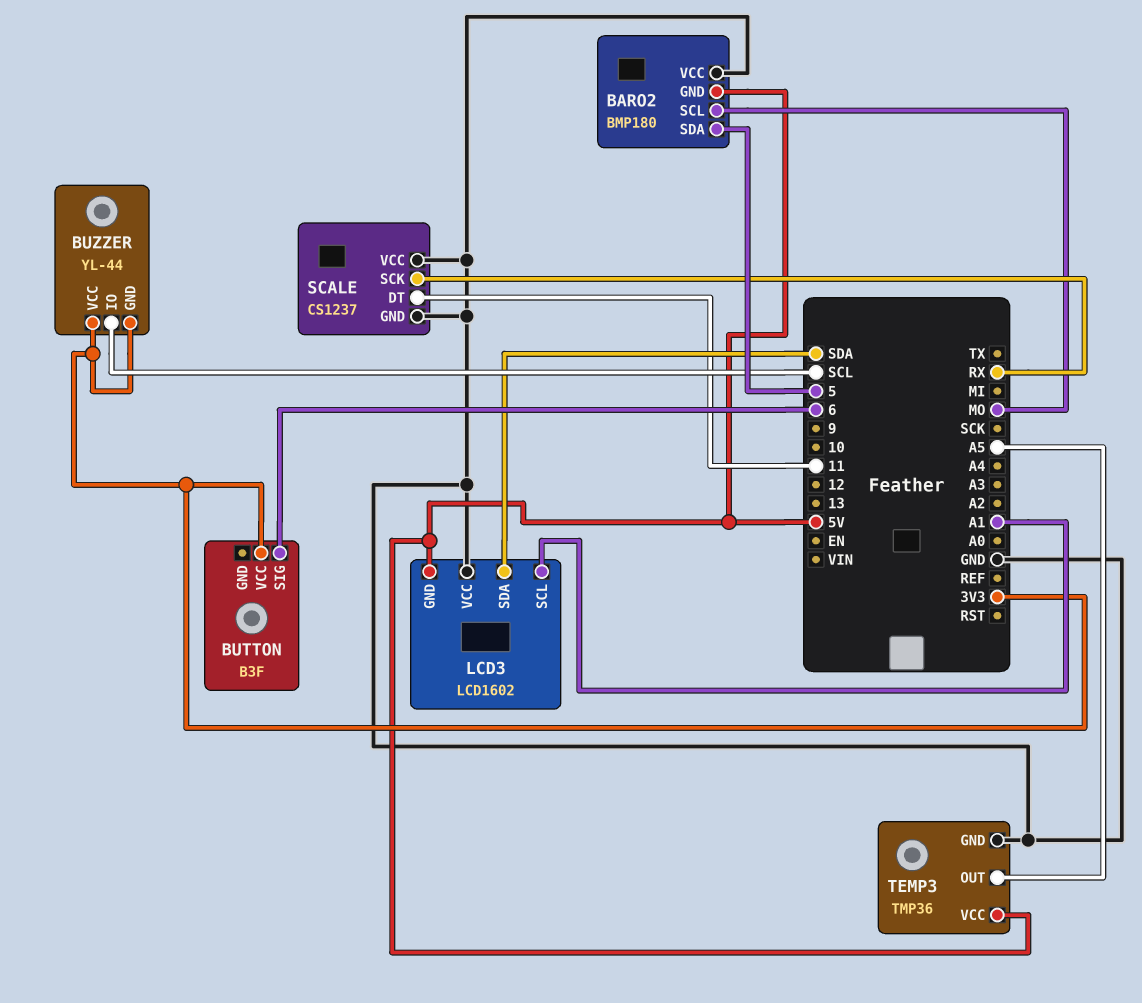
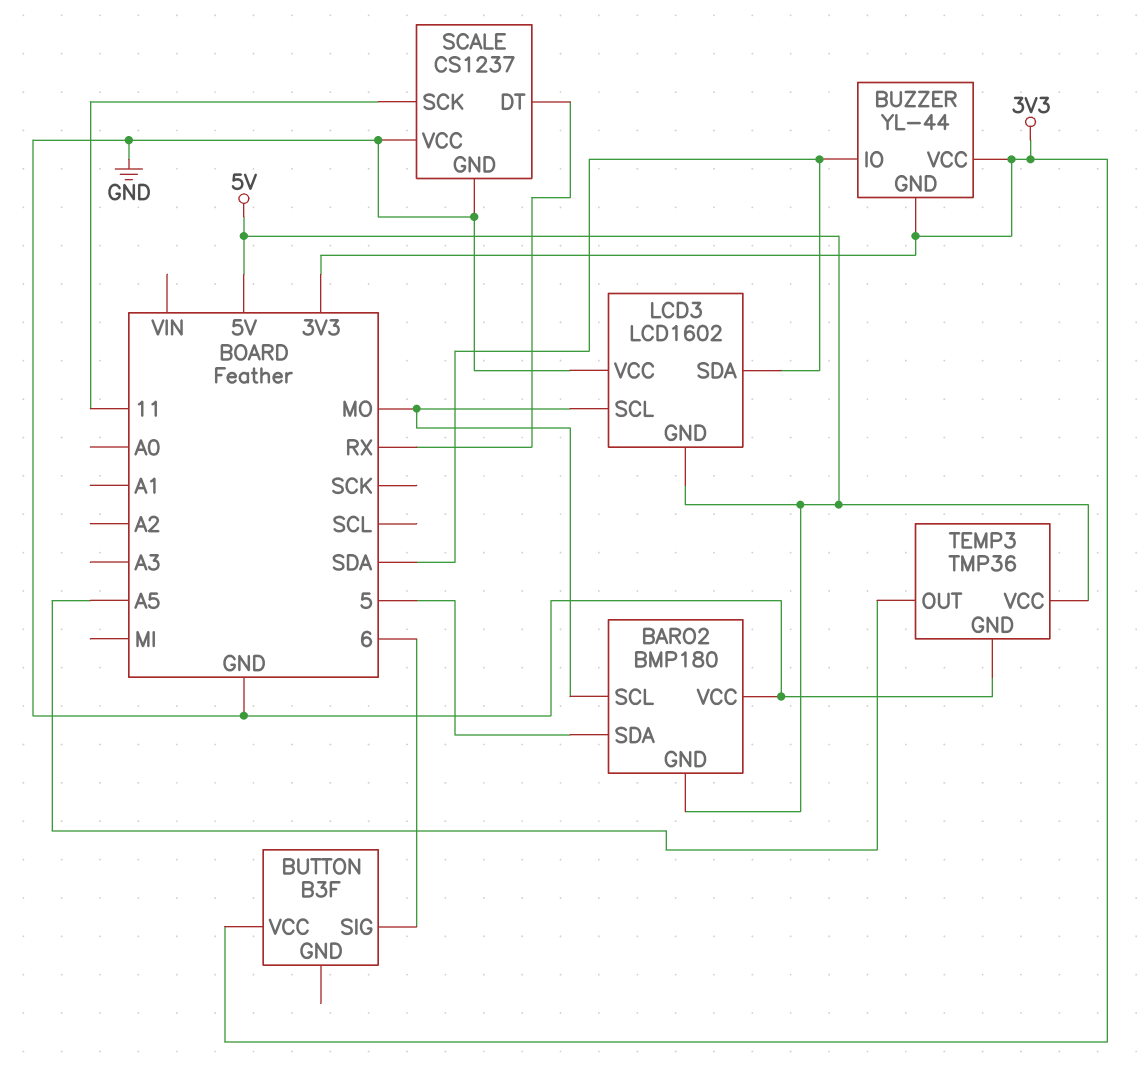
BUZZER pin IO: SCL -> SDA
LCD3 pin SCL: A1 -> MO
SCALE pin DT: 11 -> RX
SCALE pin SCK: RX -> 11

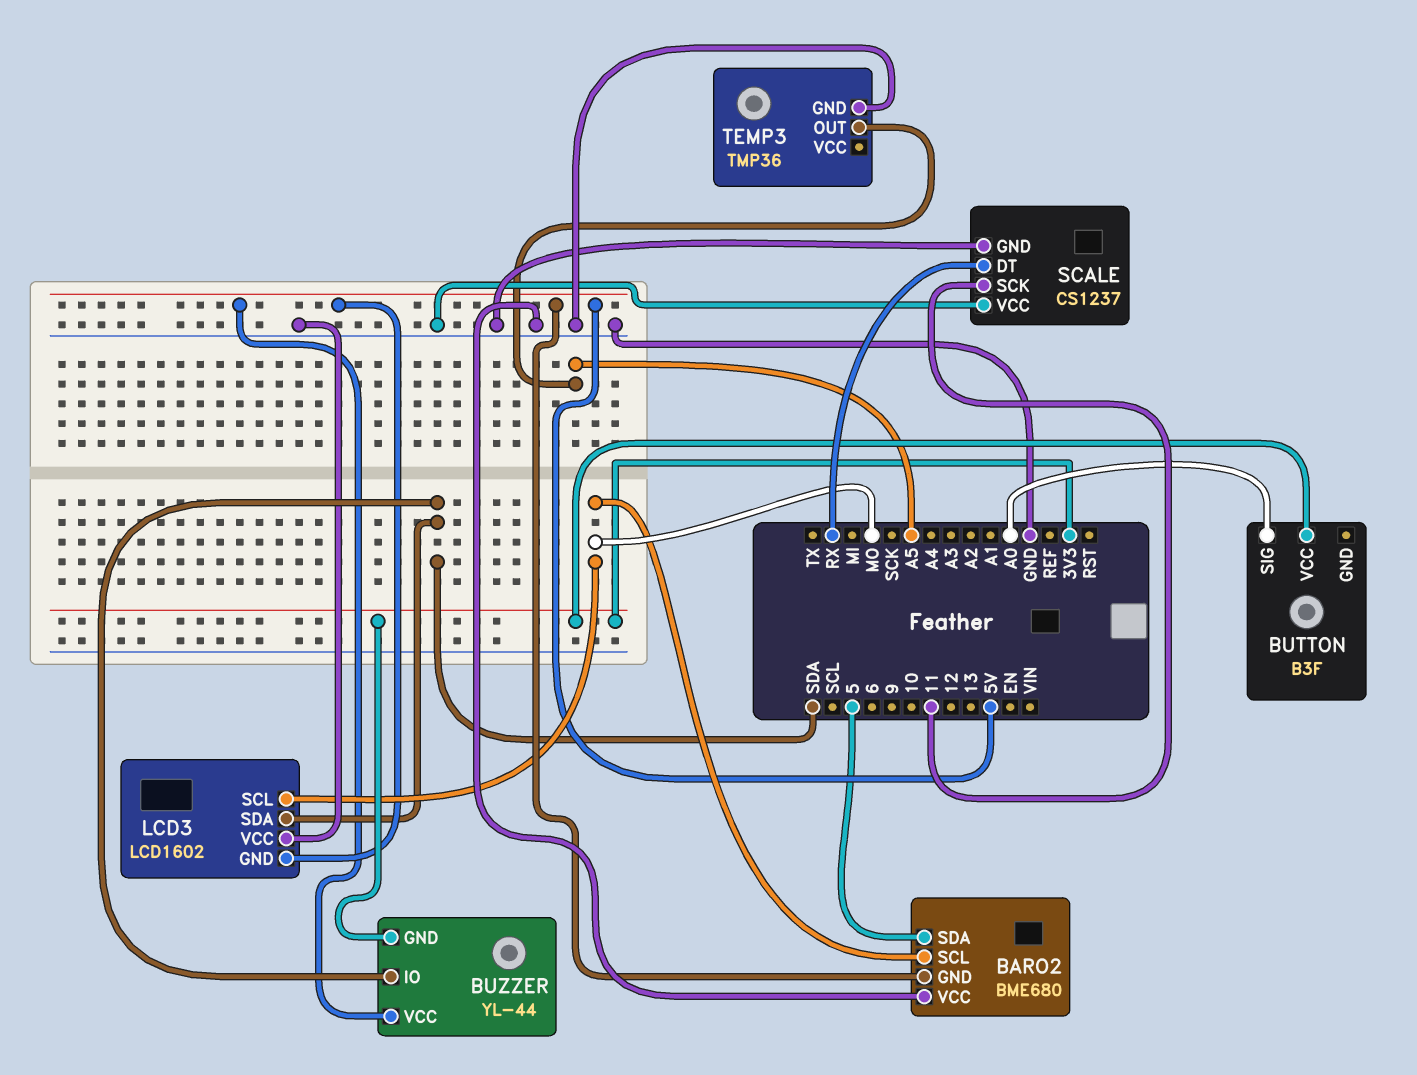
BARO2: BMP180 -> BME680
BUTTON pin SIG: 6 -> A0
BUZZER pin VCC: 3V3 -> 5V
TEMP3 pin VCC: 5V -> none

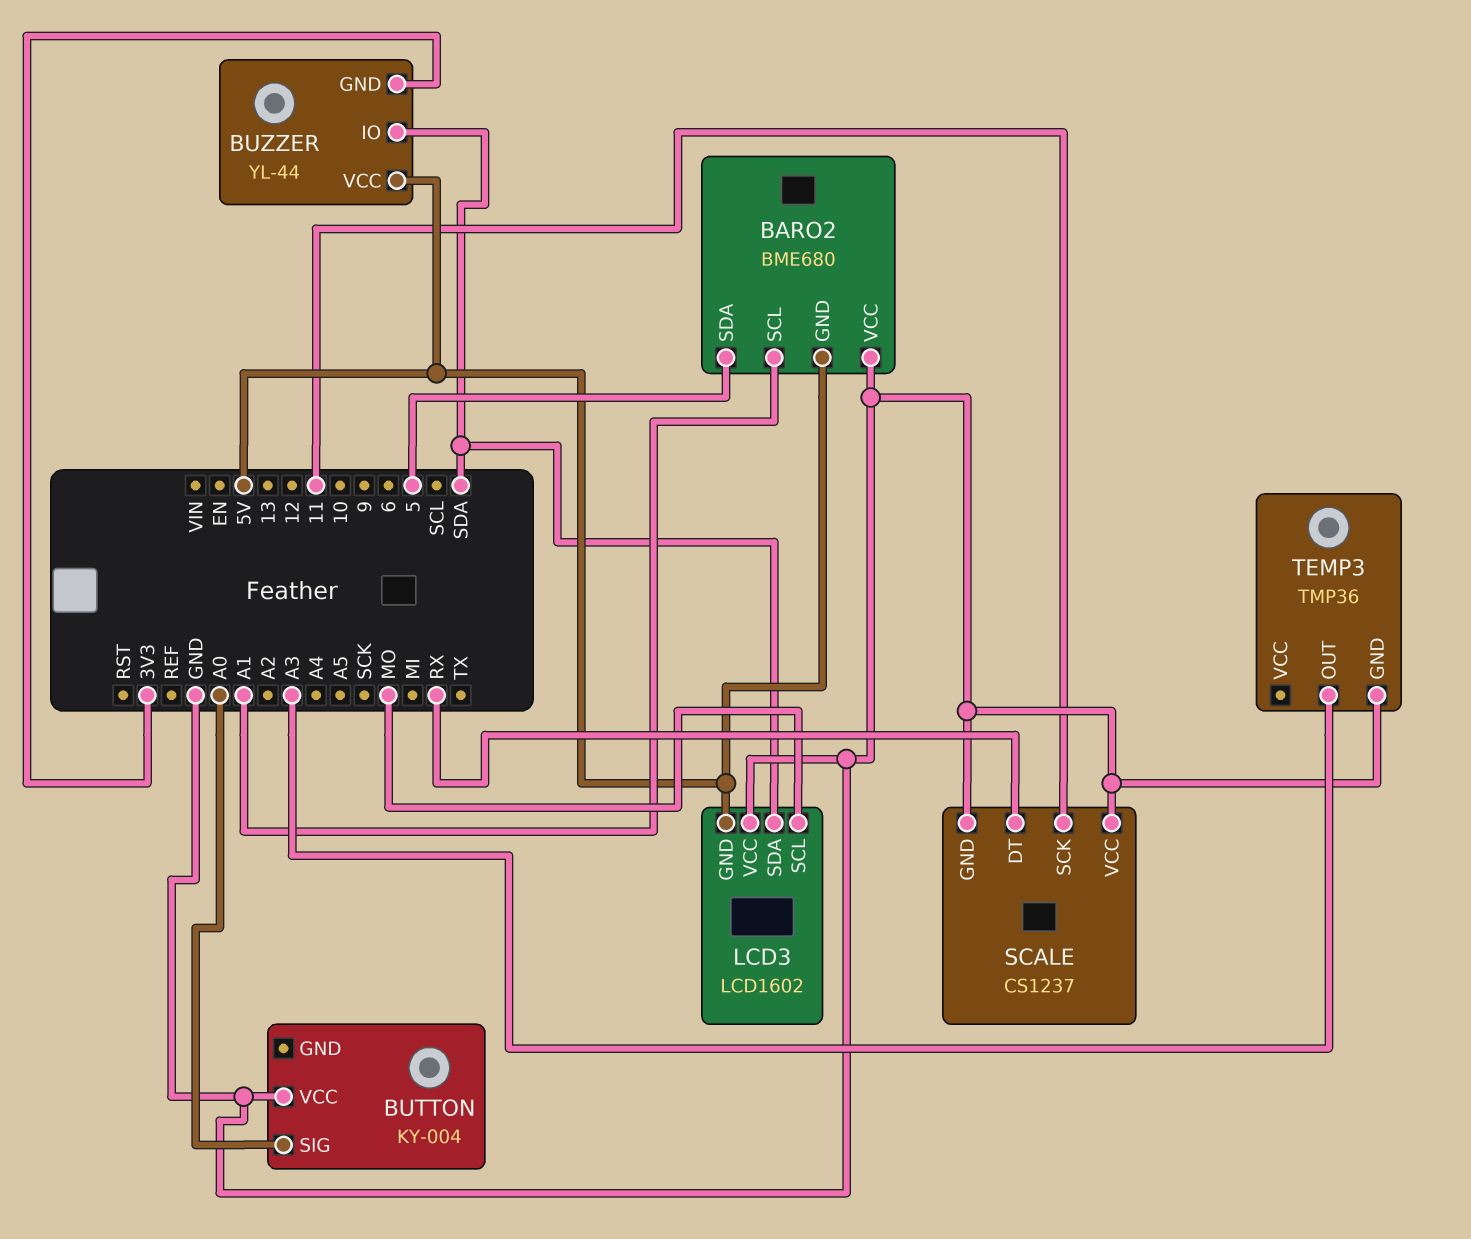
BARO2 pin SCL: MO -> A1
BUTTON: B3F -> KY-004
BUTTON pin VCC: 3V3 -> GND
TEMP3 pin OUT: A5 -> A3

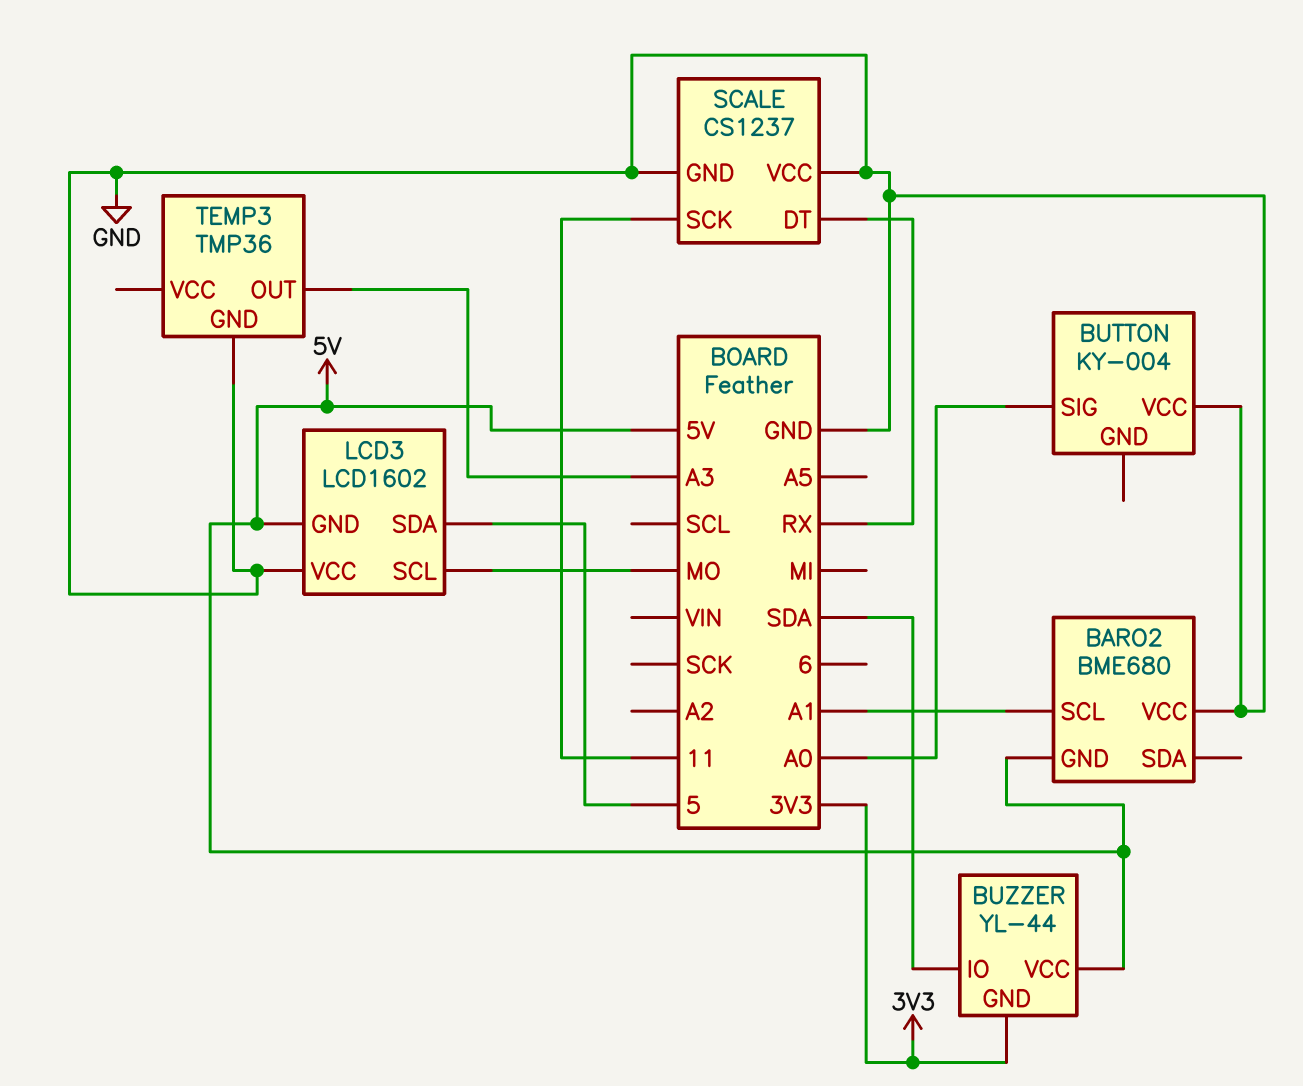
BARO2 pin SDA: 5 -> none
LCD3 pin SDA: SDA -> 5

